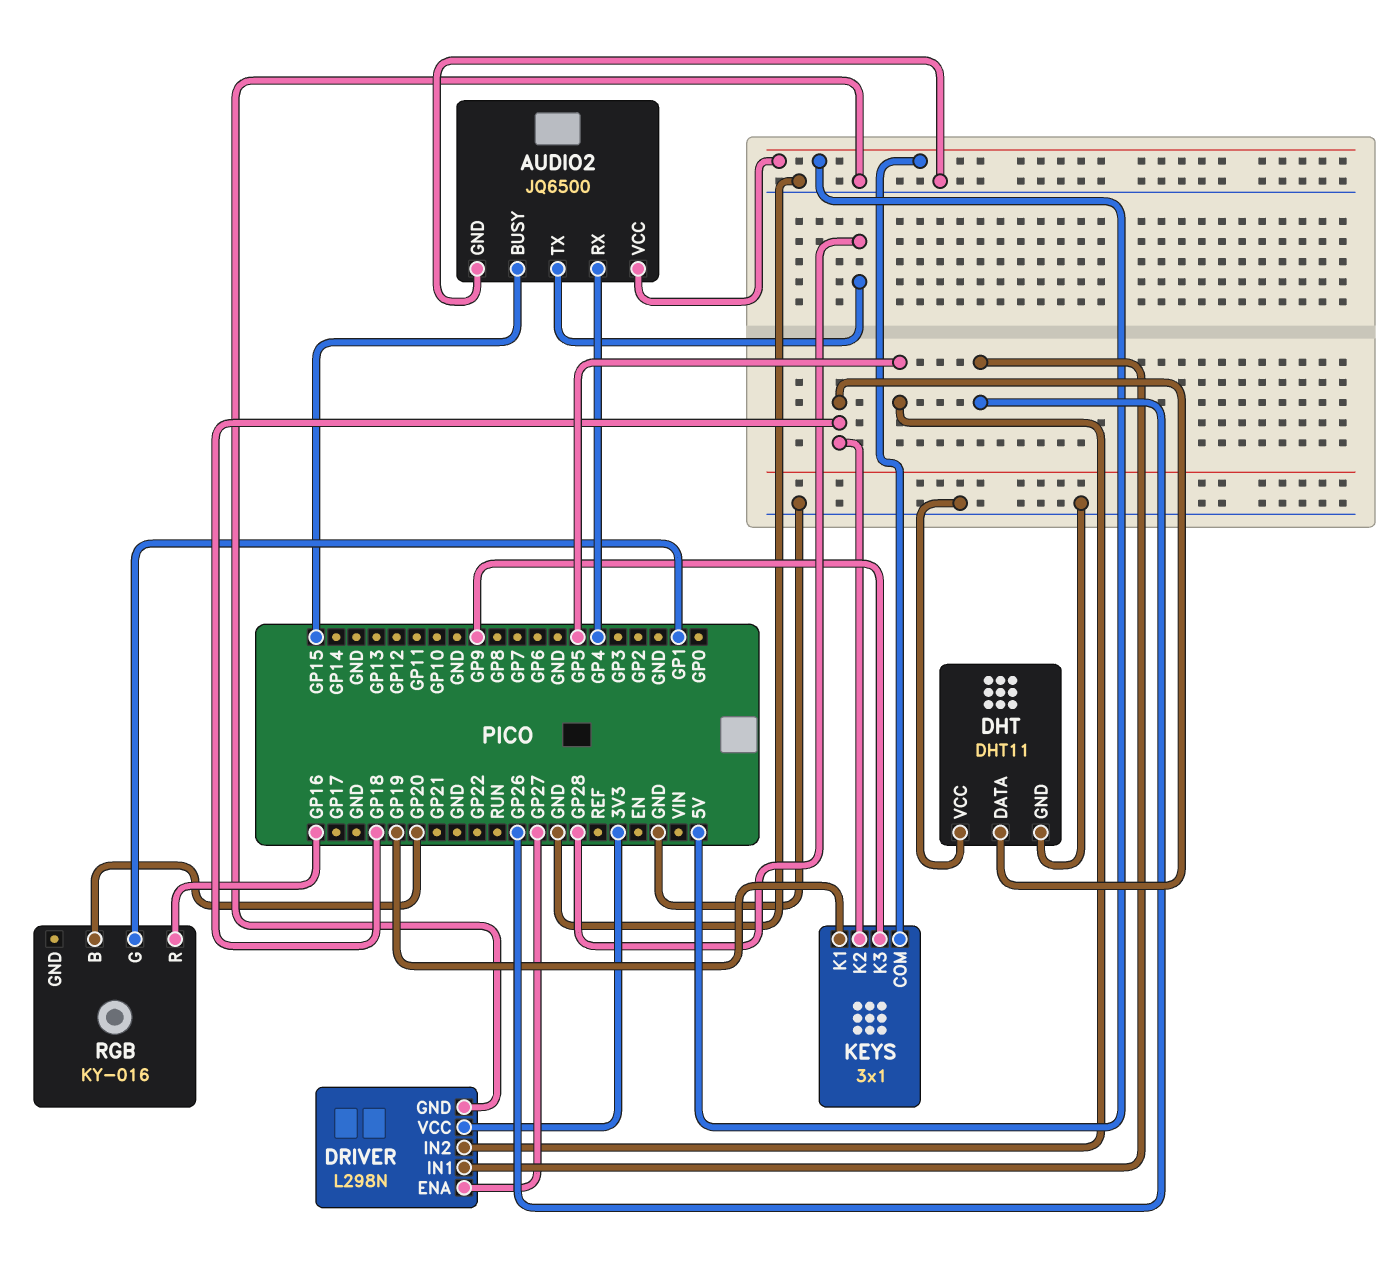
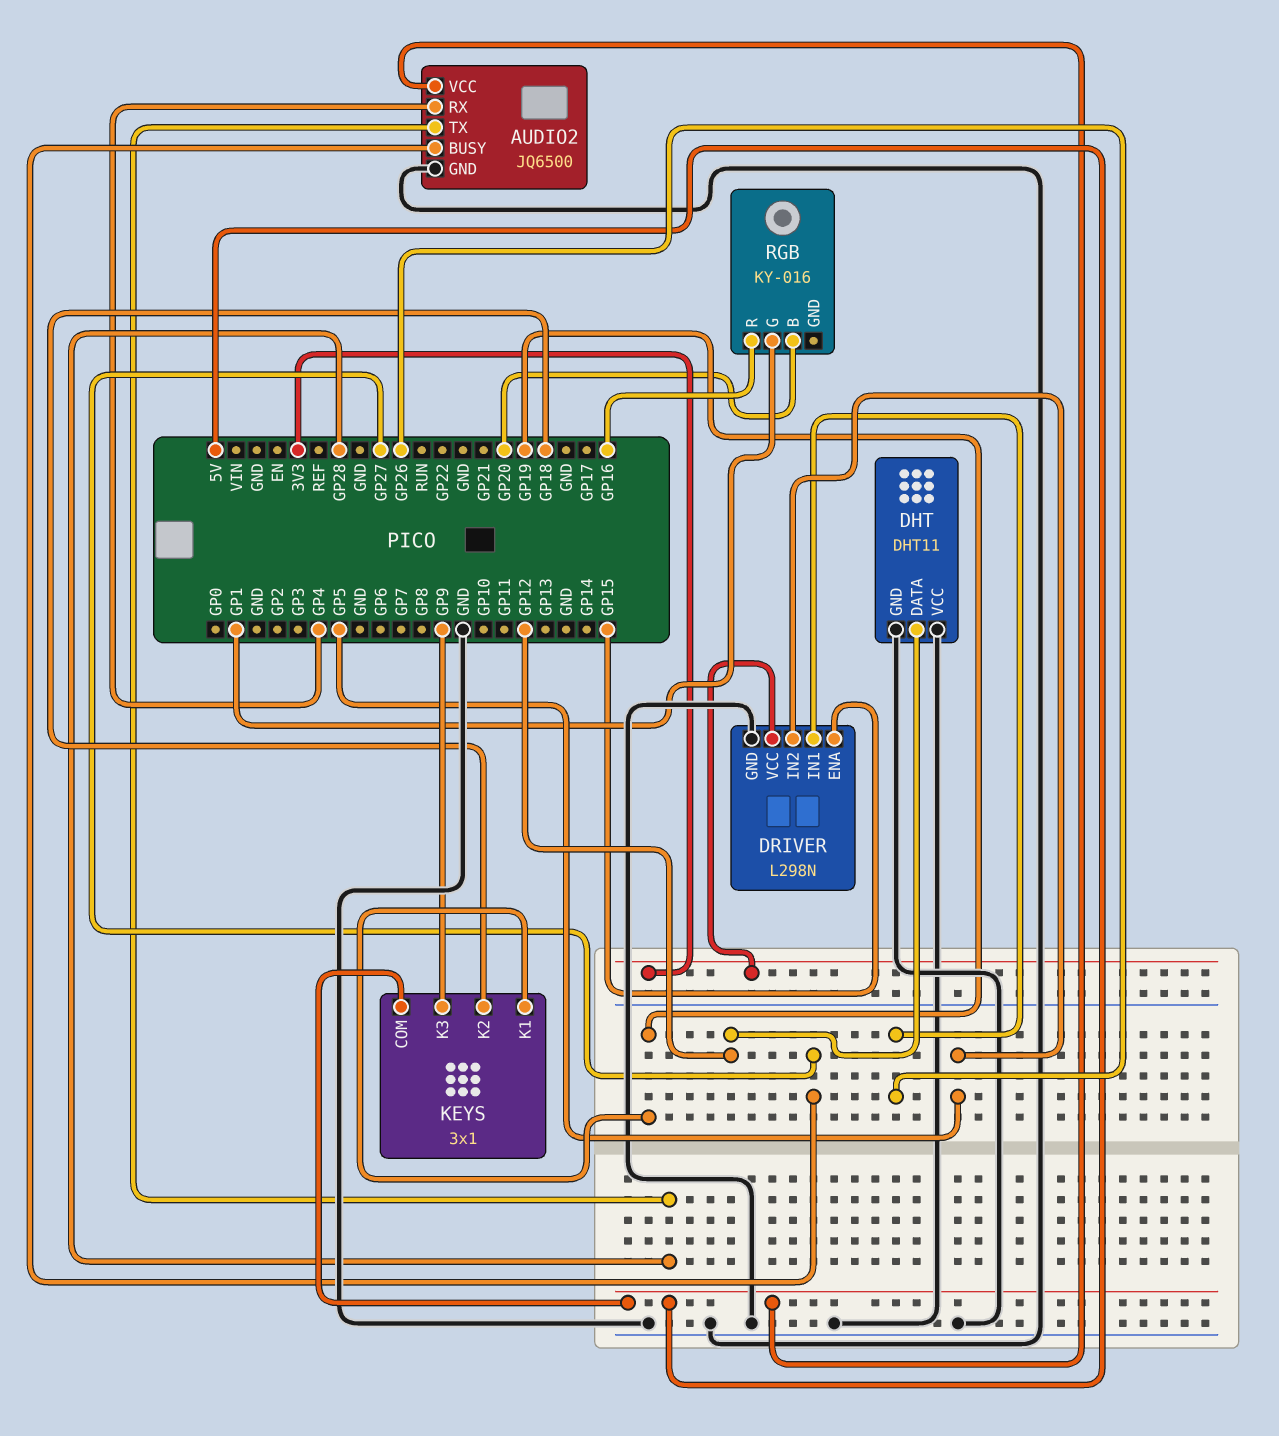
AUDIO2 pin BUSY: GP15 -> GP27
DHT pin DATA: GP18 -> GP12
DRIVER pin ENA: GP27 -> GP15

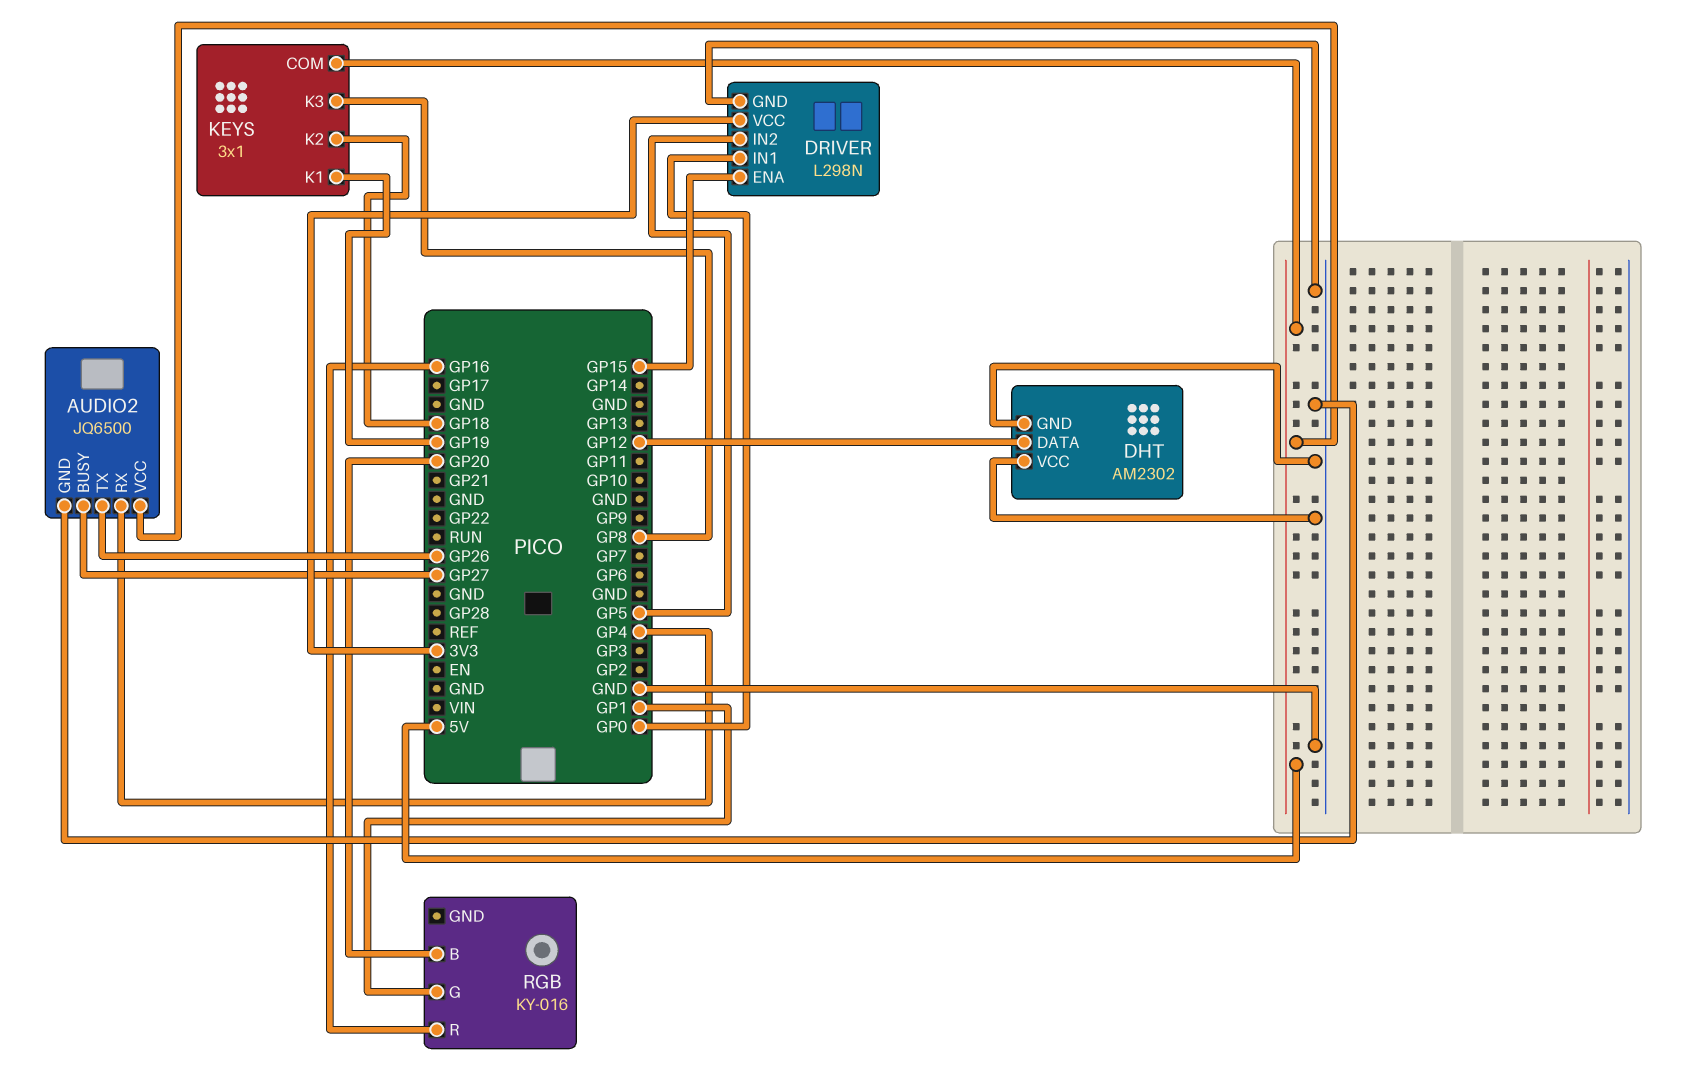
AUDIO2 pin TX: GP28 -> GP26
DHT: DHT11 -> AM2302
DRIVER pin IN1: GP26 -> GP0
KEYS pin K3: GP9 -> GP8

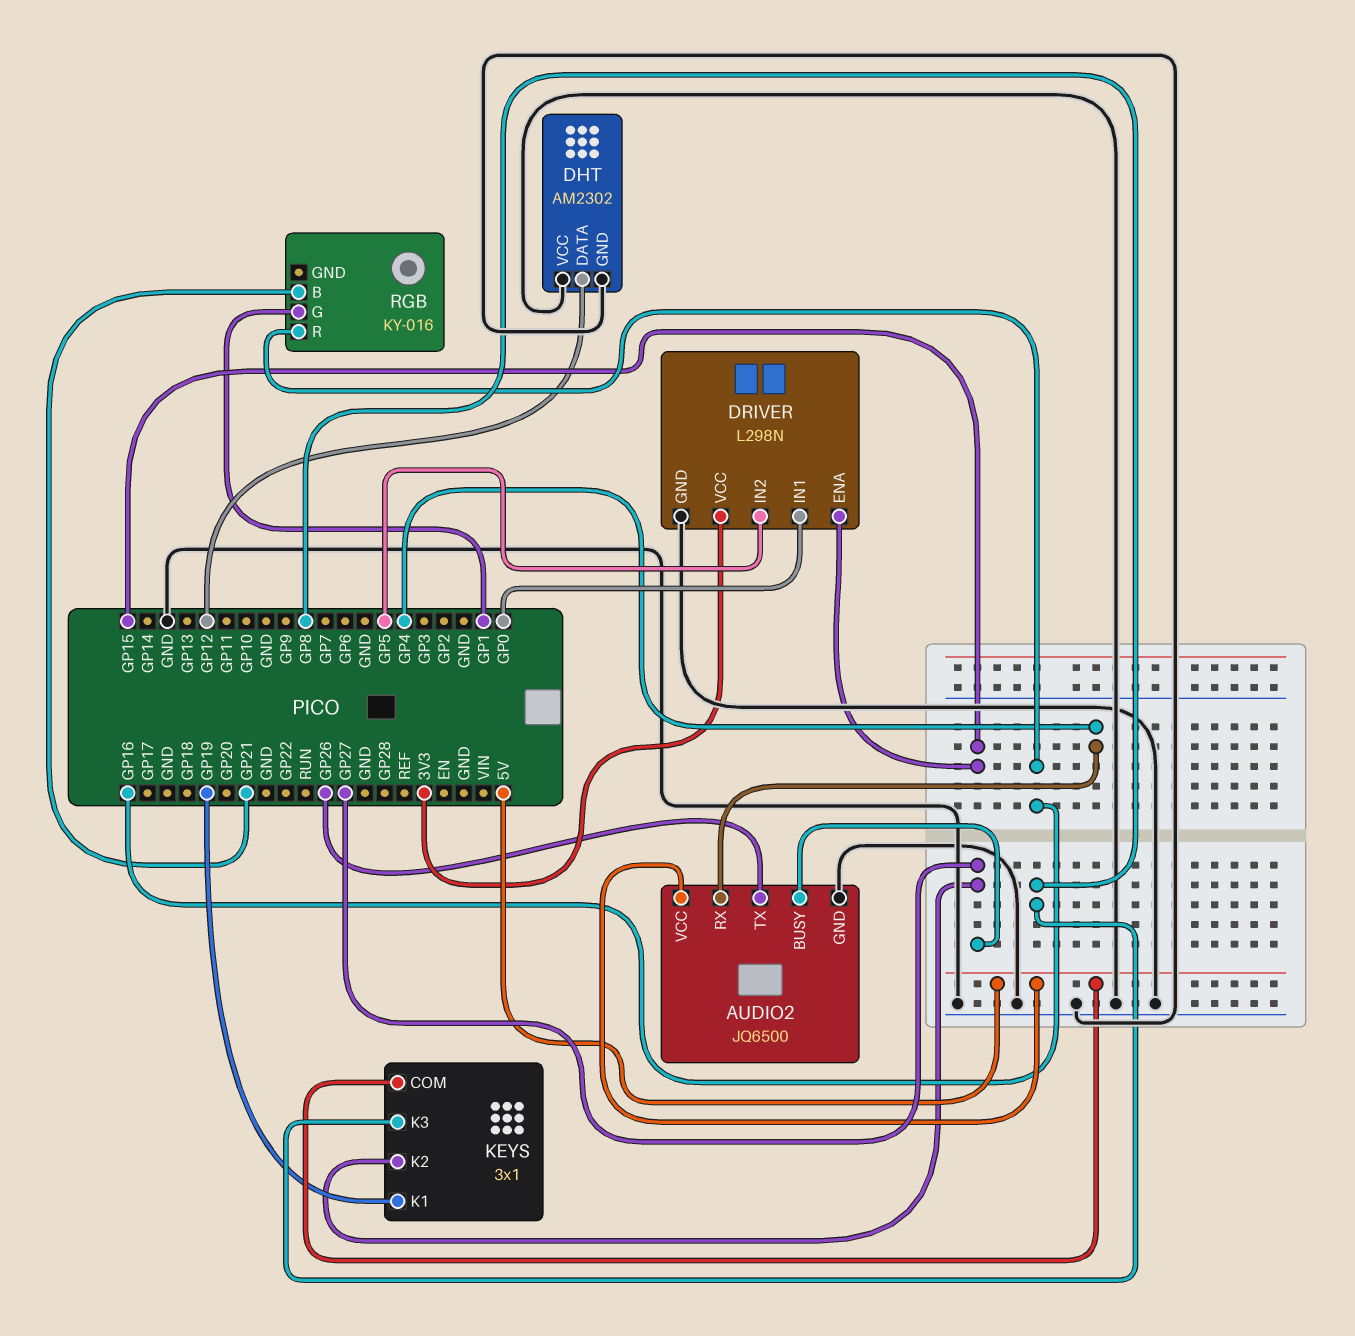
KEYS pin K2: GP18 -> GP27
RGB pin B: GP20 -> GP21

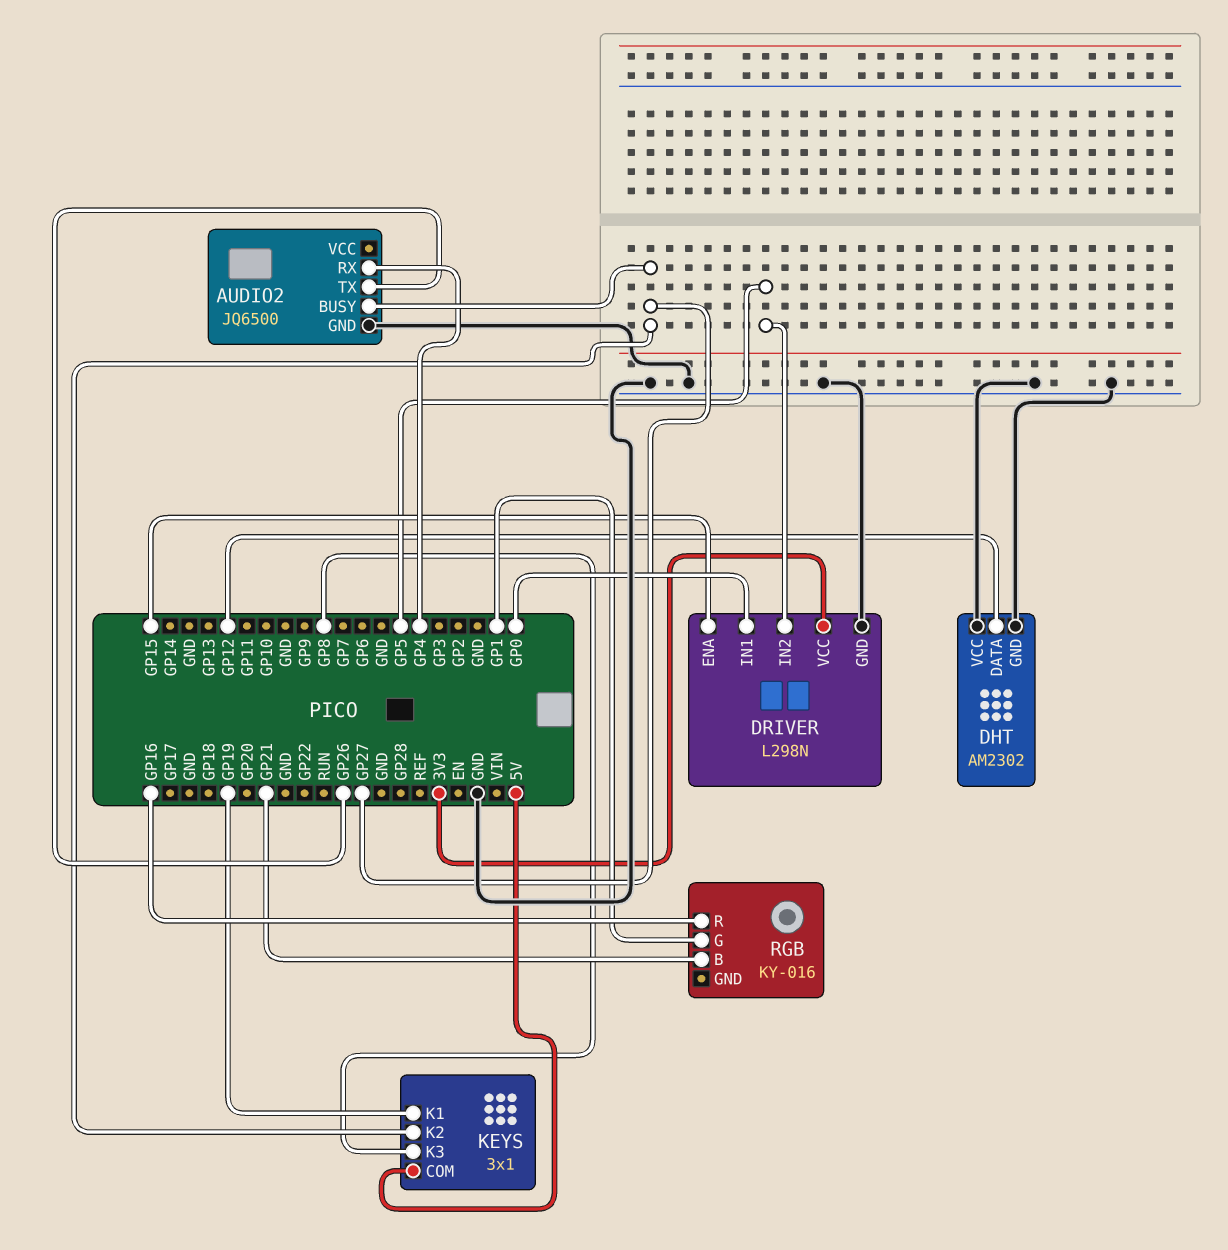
AUDIO2 pin VCC: 5V -> none

